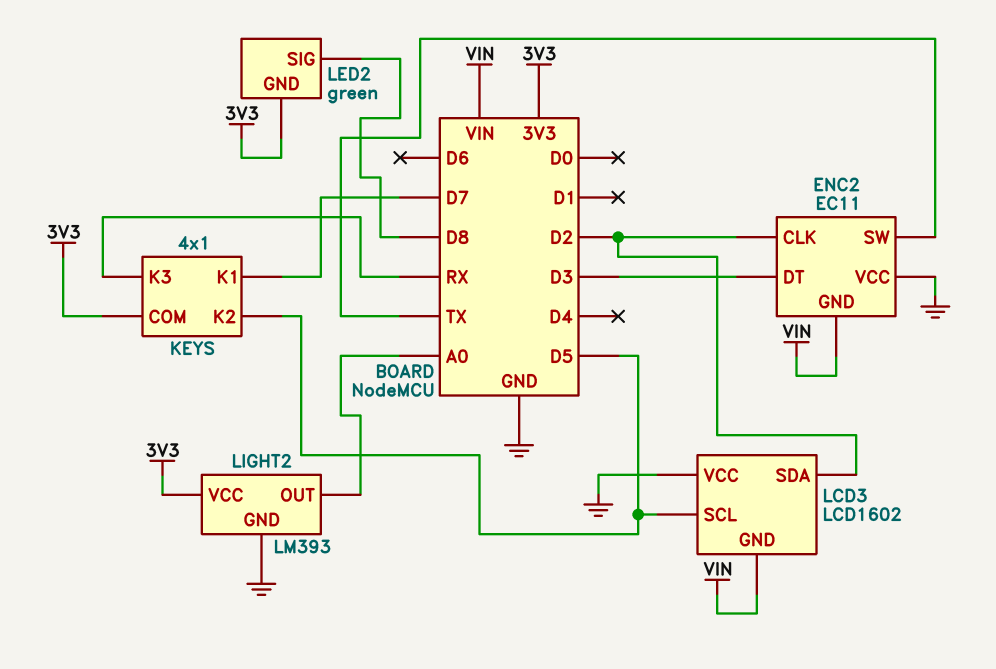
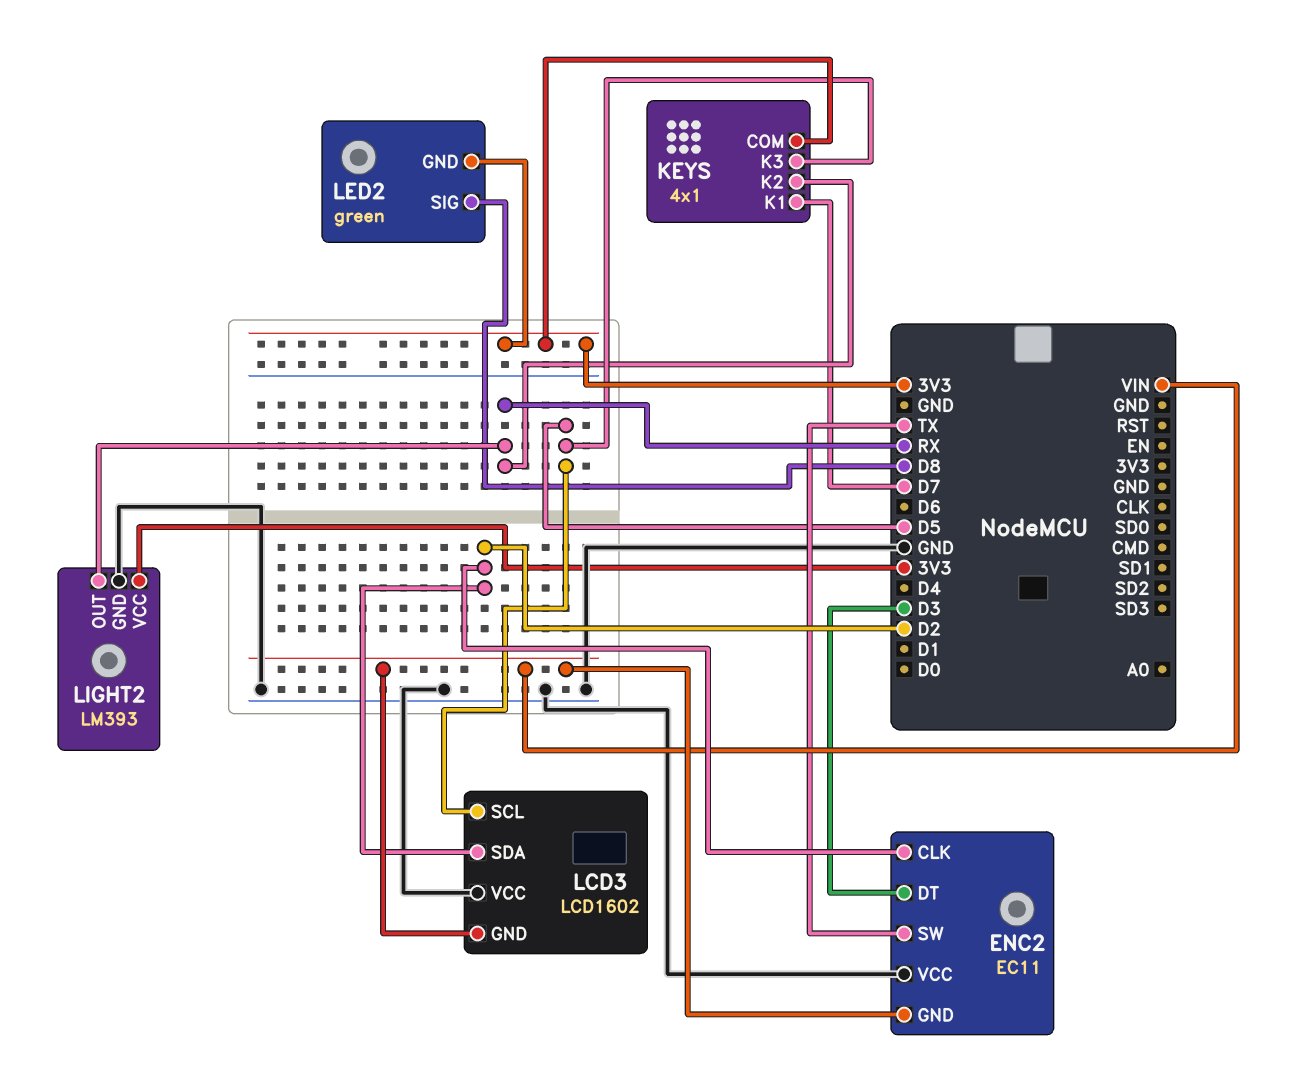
KEYS pin K2: D5 -> RX
KEYS pin K3: RX -> D5
LIGHT2 pin OUT: A0 -> RX

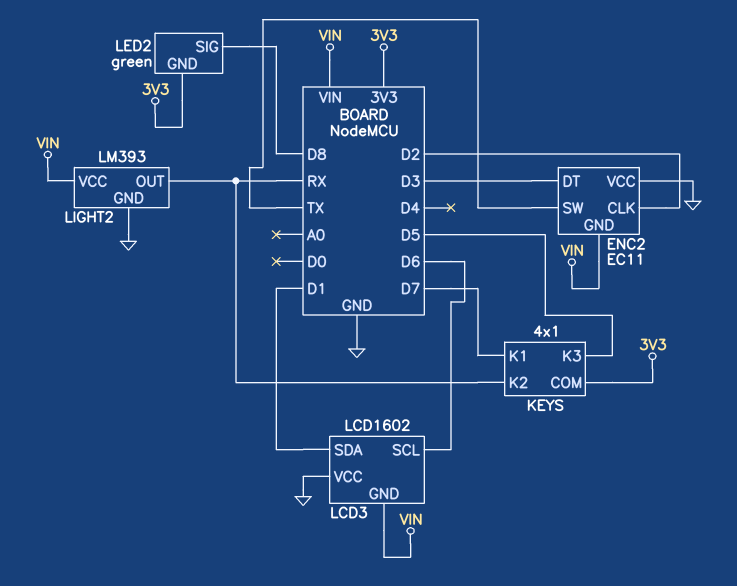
LCD3 pin SCL: D5 -> D6
LCD3 pin SDA: D2 -> D1
LIGHT2 pin VCC: 3V3 -> VIN

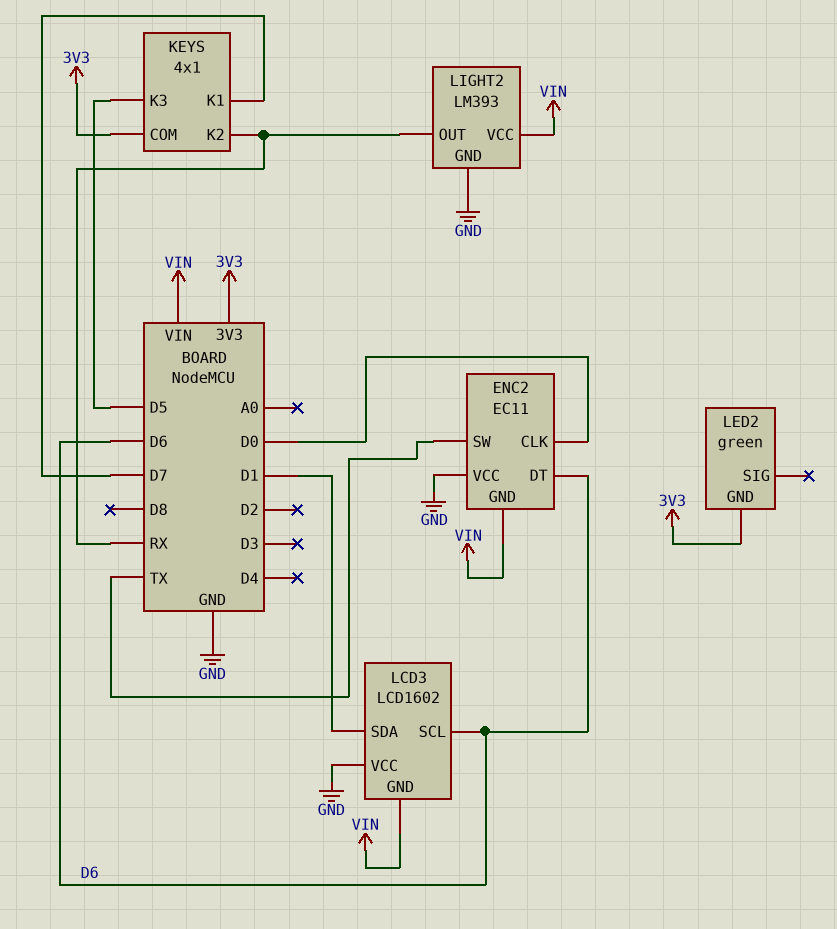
ENC2 pin CLK: D2 -> D0
ENC2 pin DT: D3 -> D6
LED2 pin SIG: D8 -> none

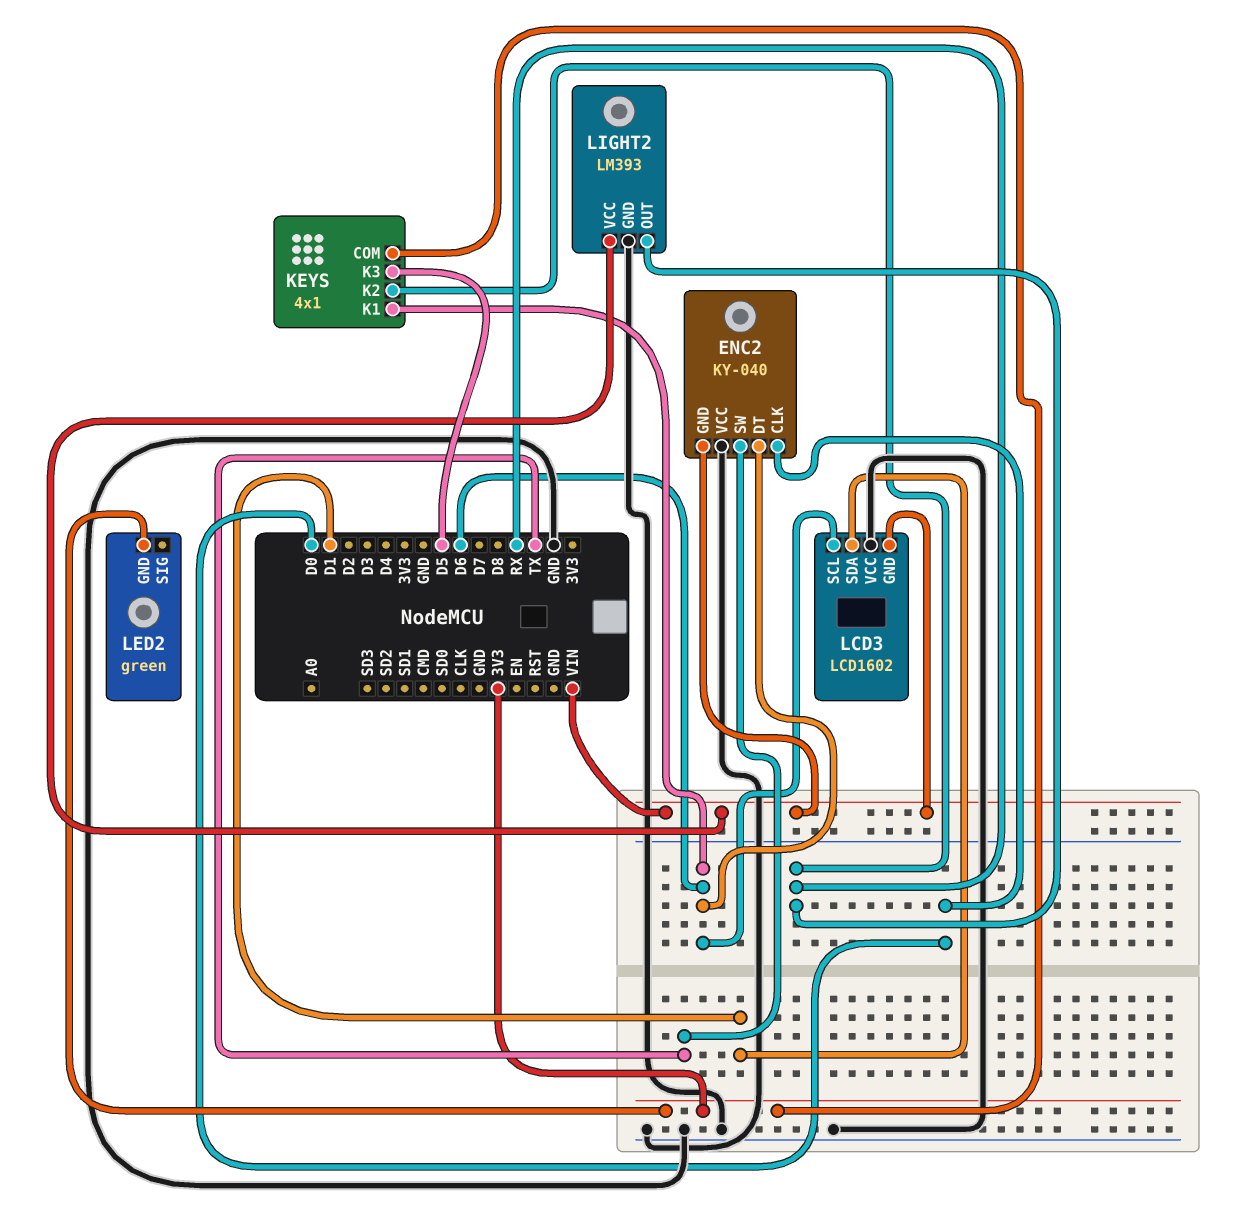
ENC2: EC11 -> KY-040
KEYS pin K1: D7 -> D6

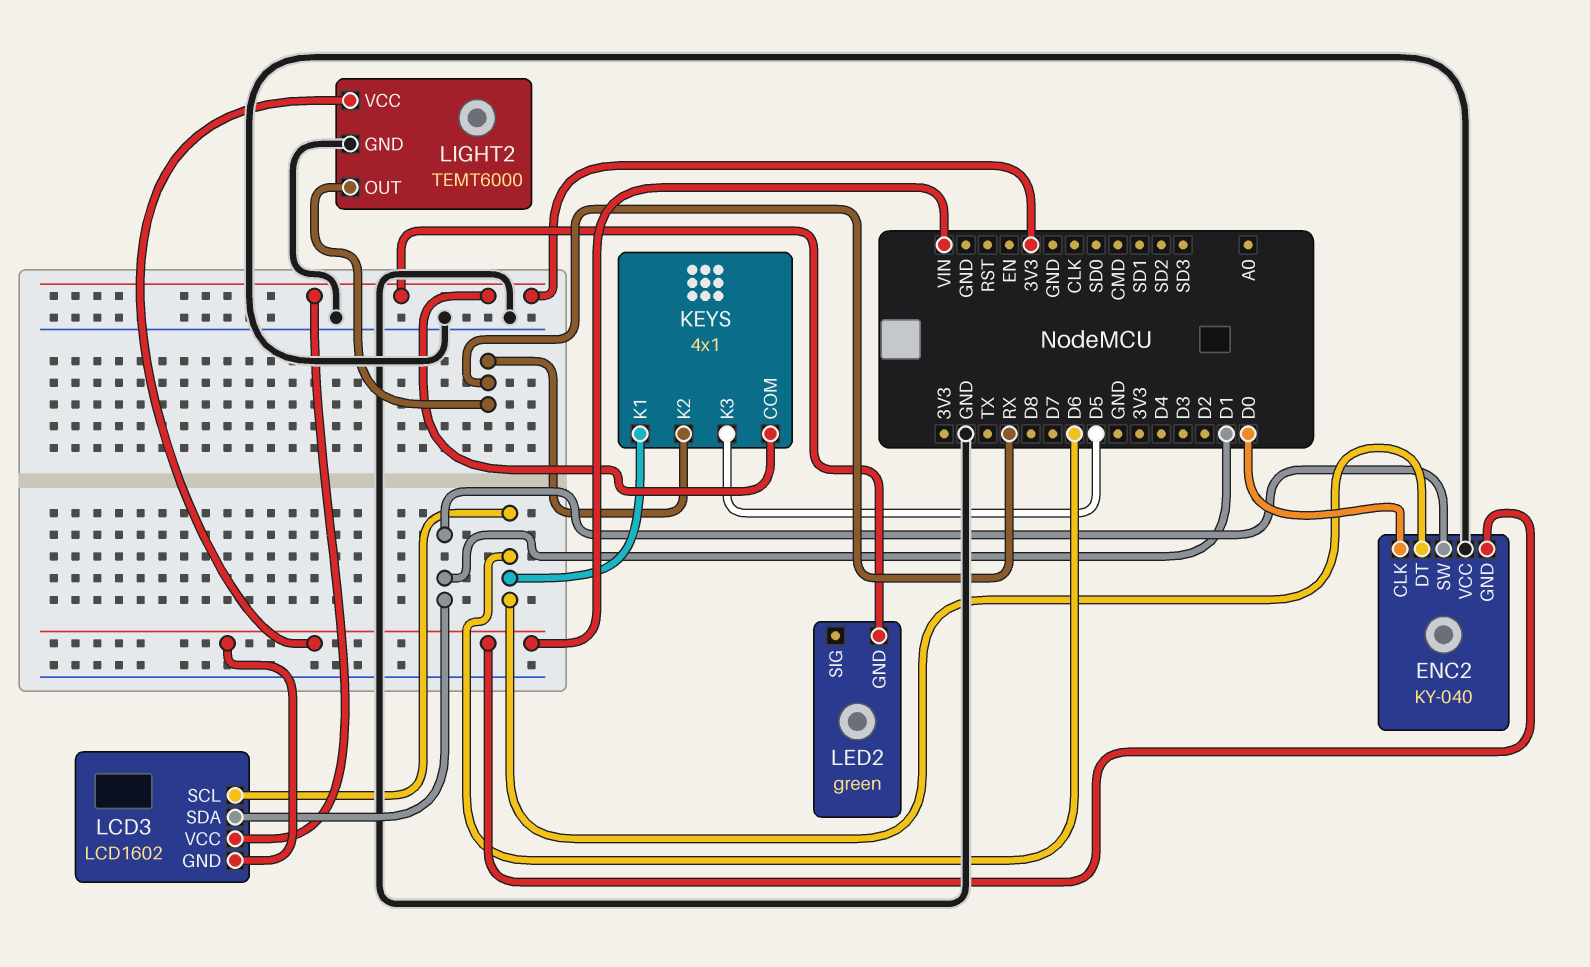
ENC2 pin SW: TX -> D1
LCD3 pin VCC: GND -> 3V3
LIGHT2: LM393 -> TEMT6000

